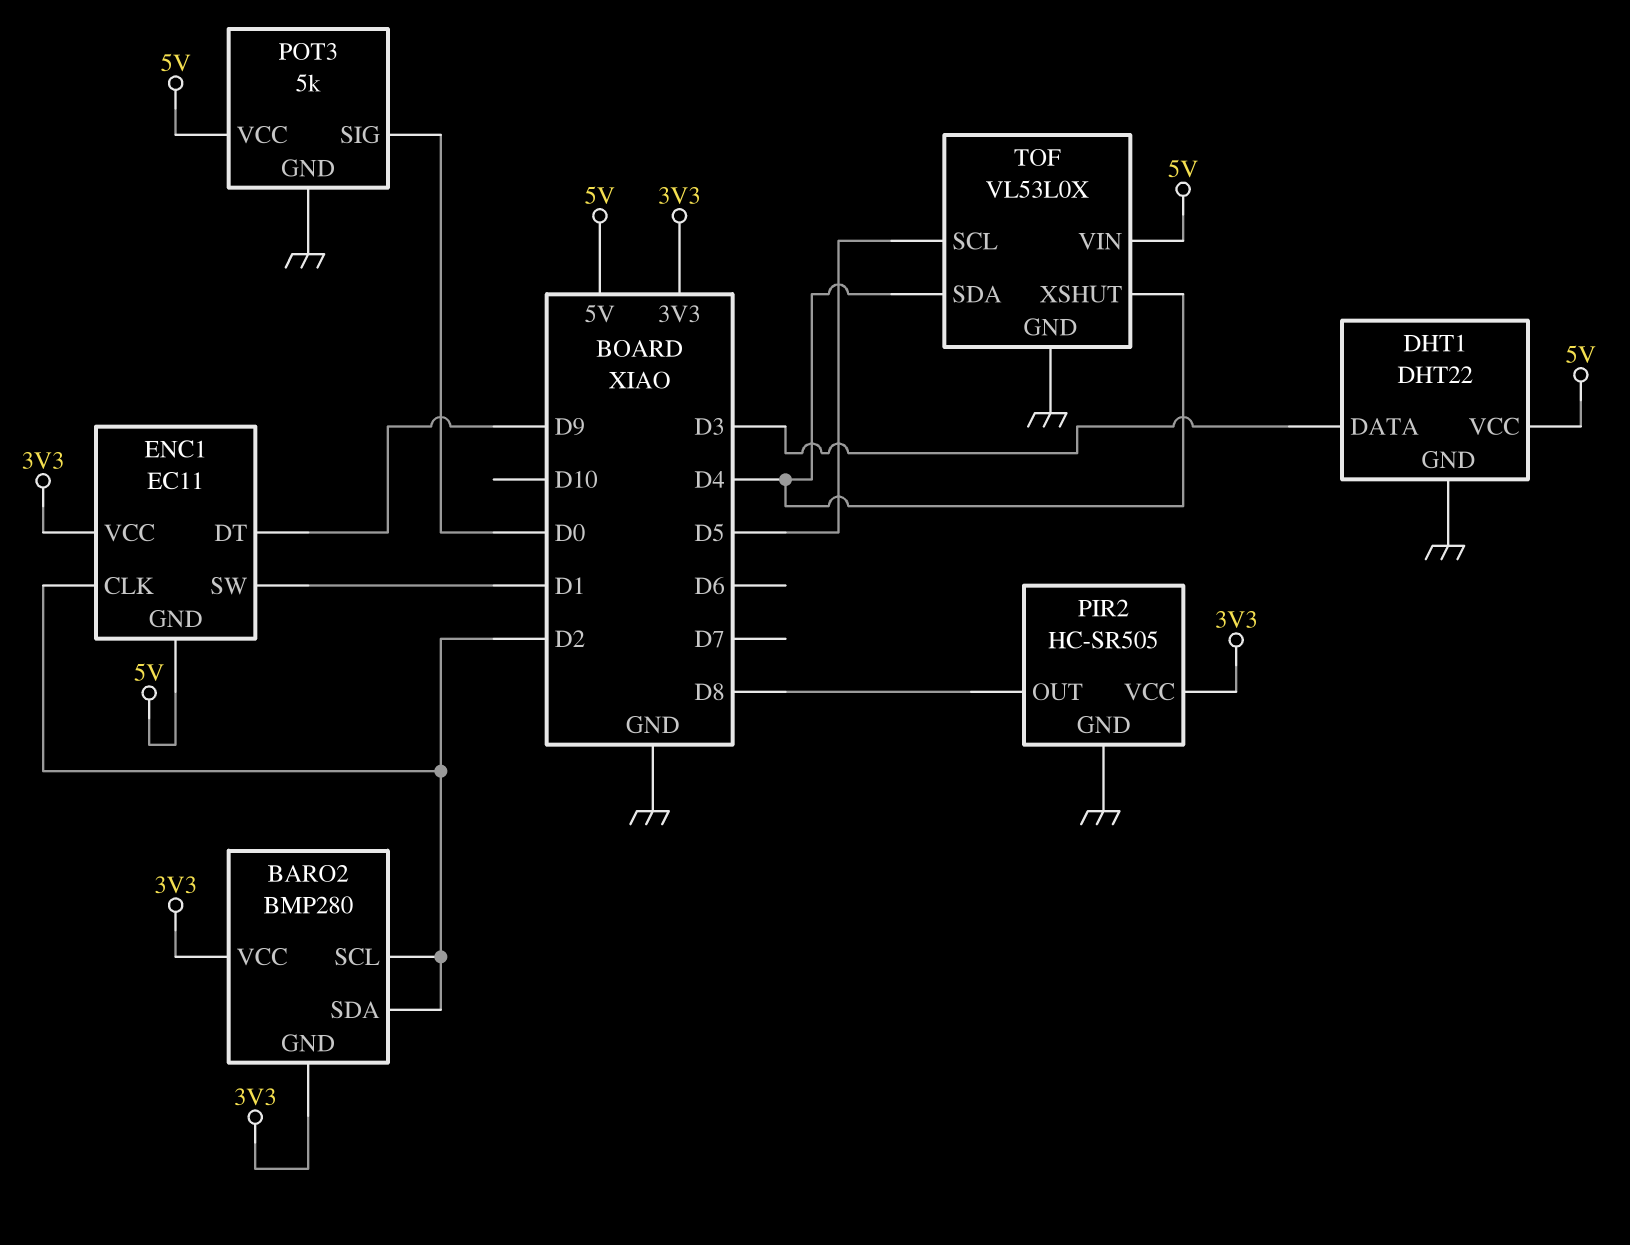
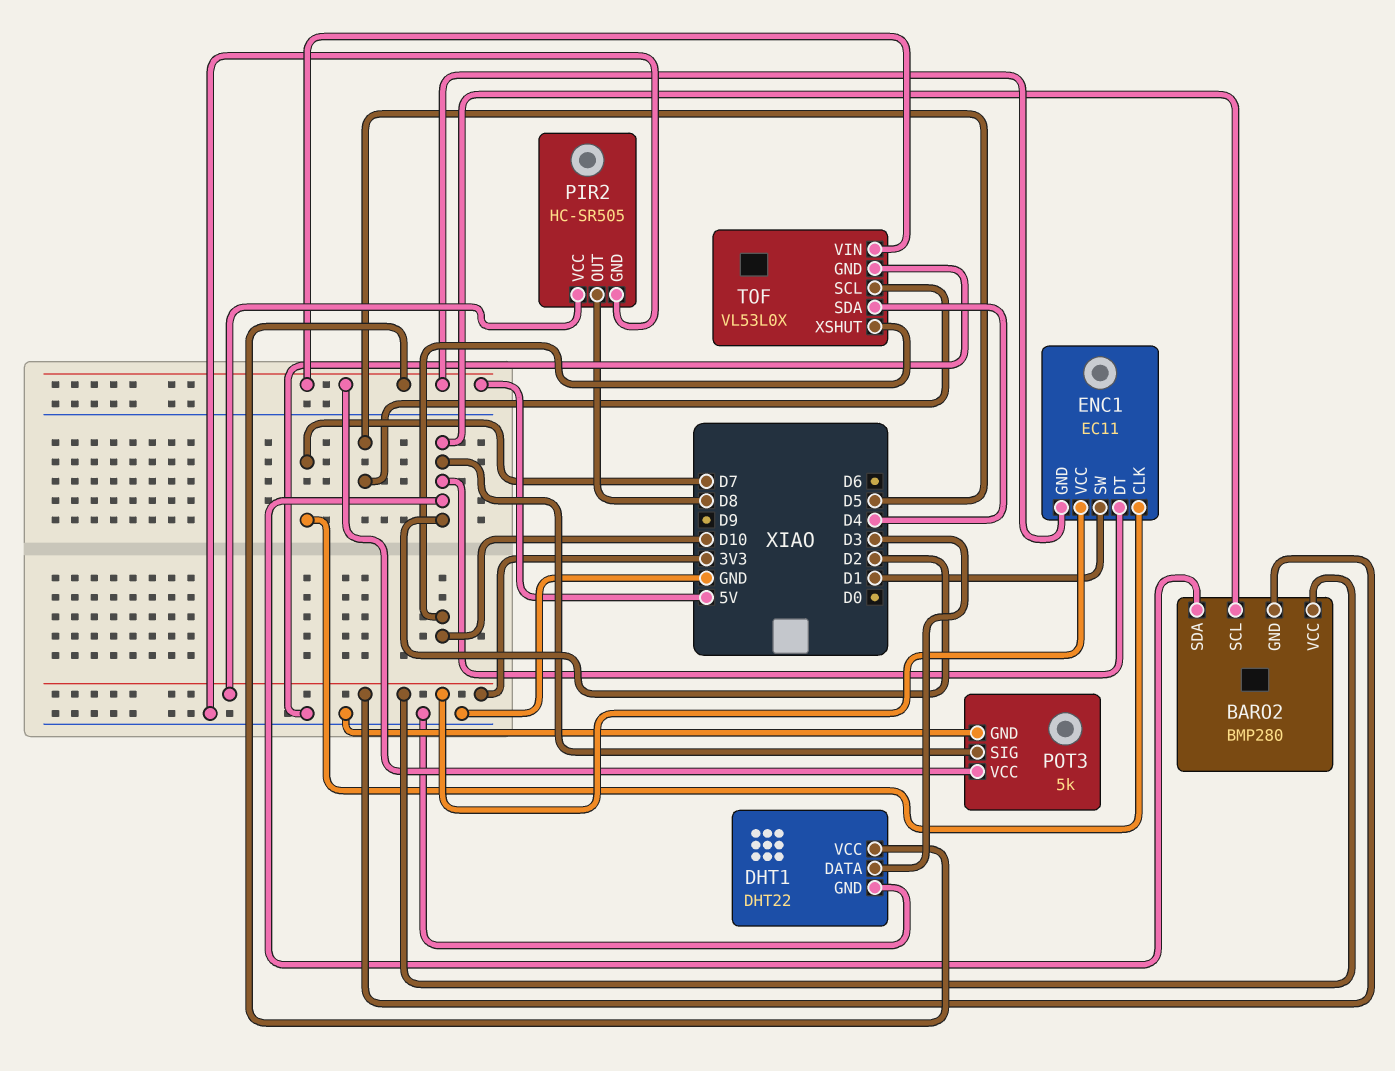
ENC1 pin CLK: D2 -> D7
ENC1 pin DT: D9 -> D2
POT3 pin SIG: D0 -> D2
TOF pin XSHUT: D4 -> D10

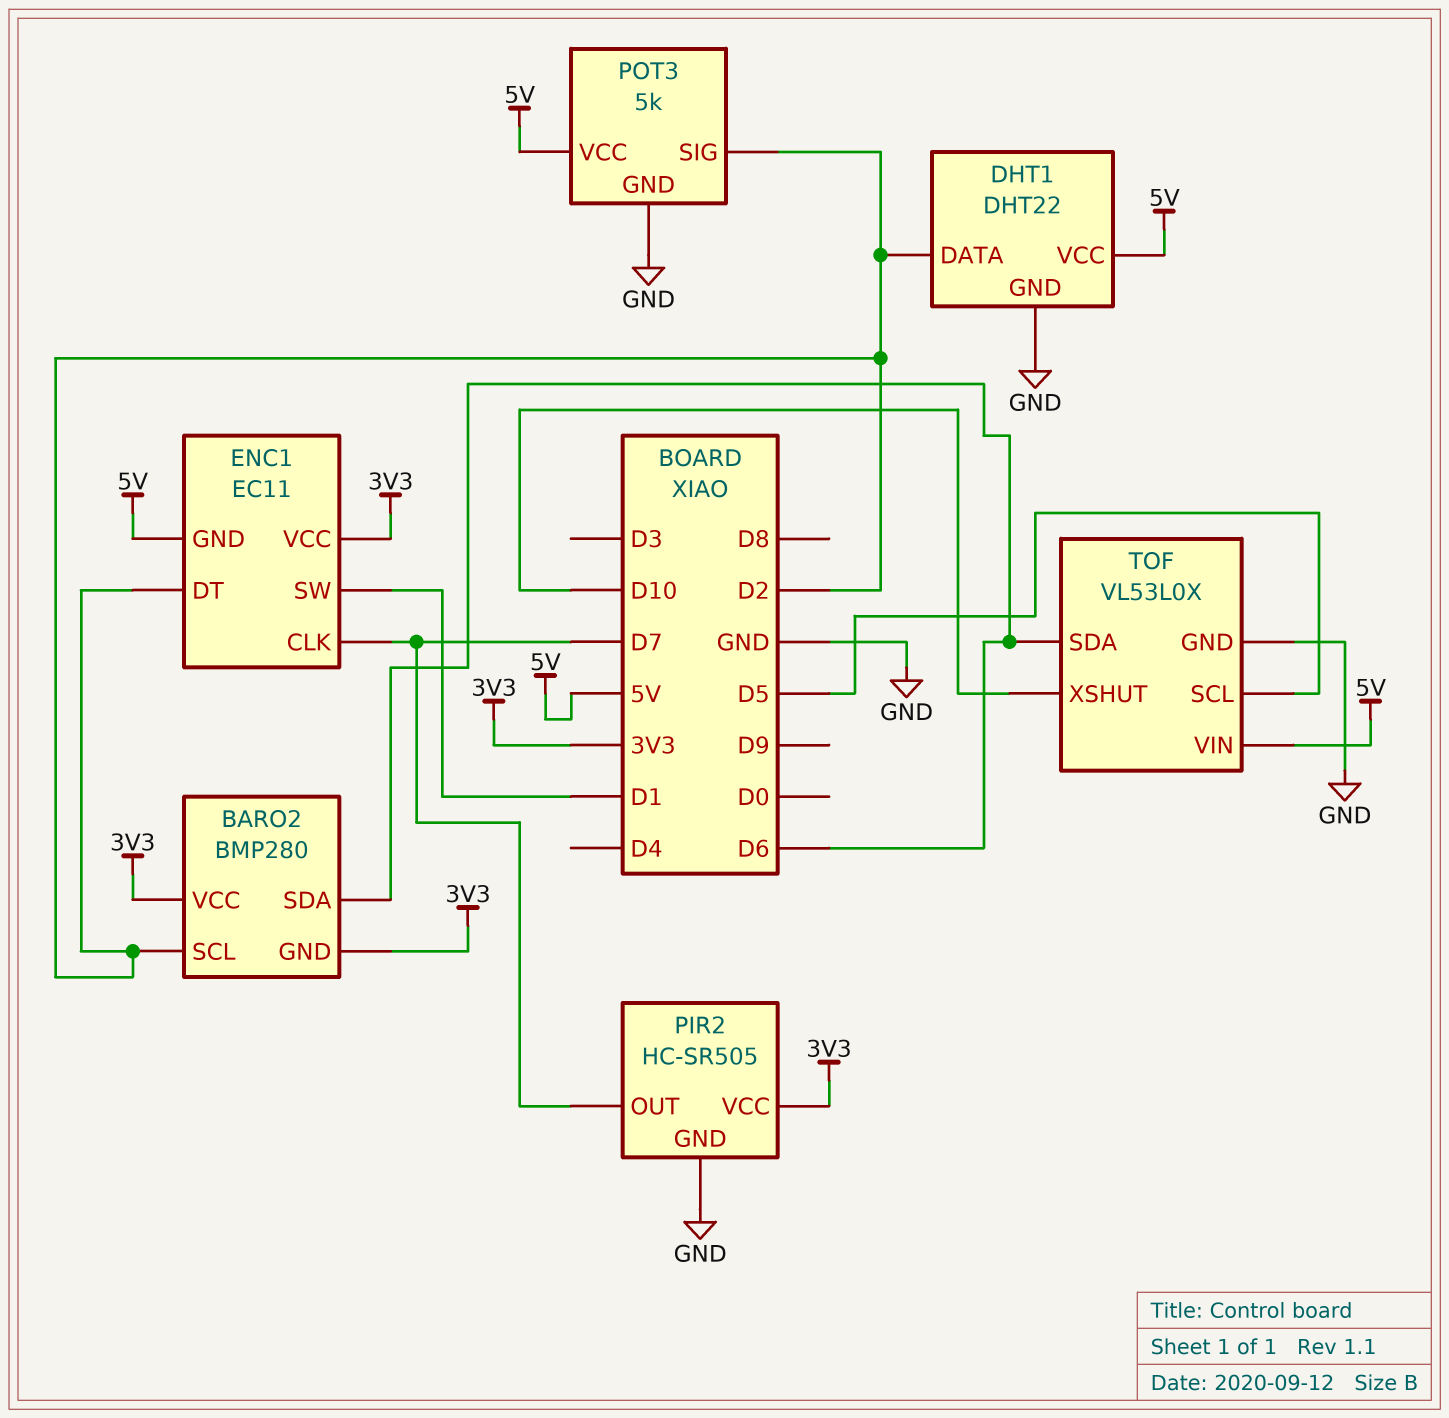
BARO2 pin SDA: D2 -> D6
DHT1 pin DATA: D3 -> D2
PIR2 pin OUT: D8 -> D7
TOF pin SDA: D4 -> D6

